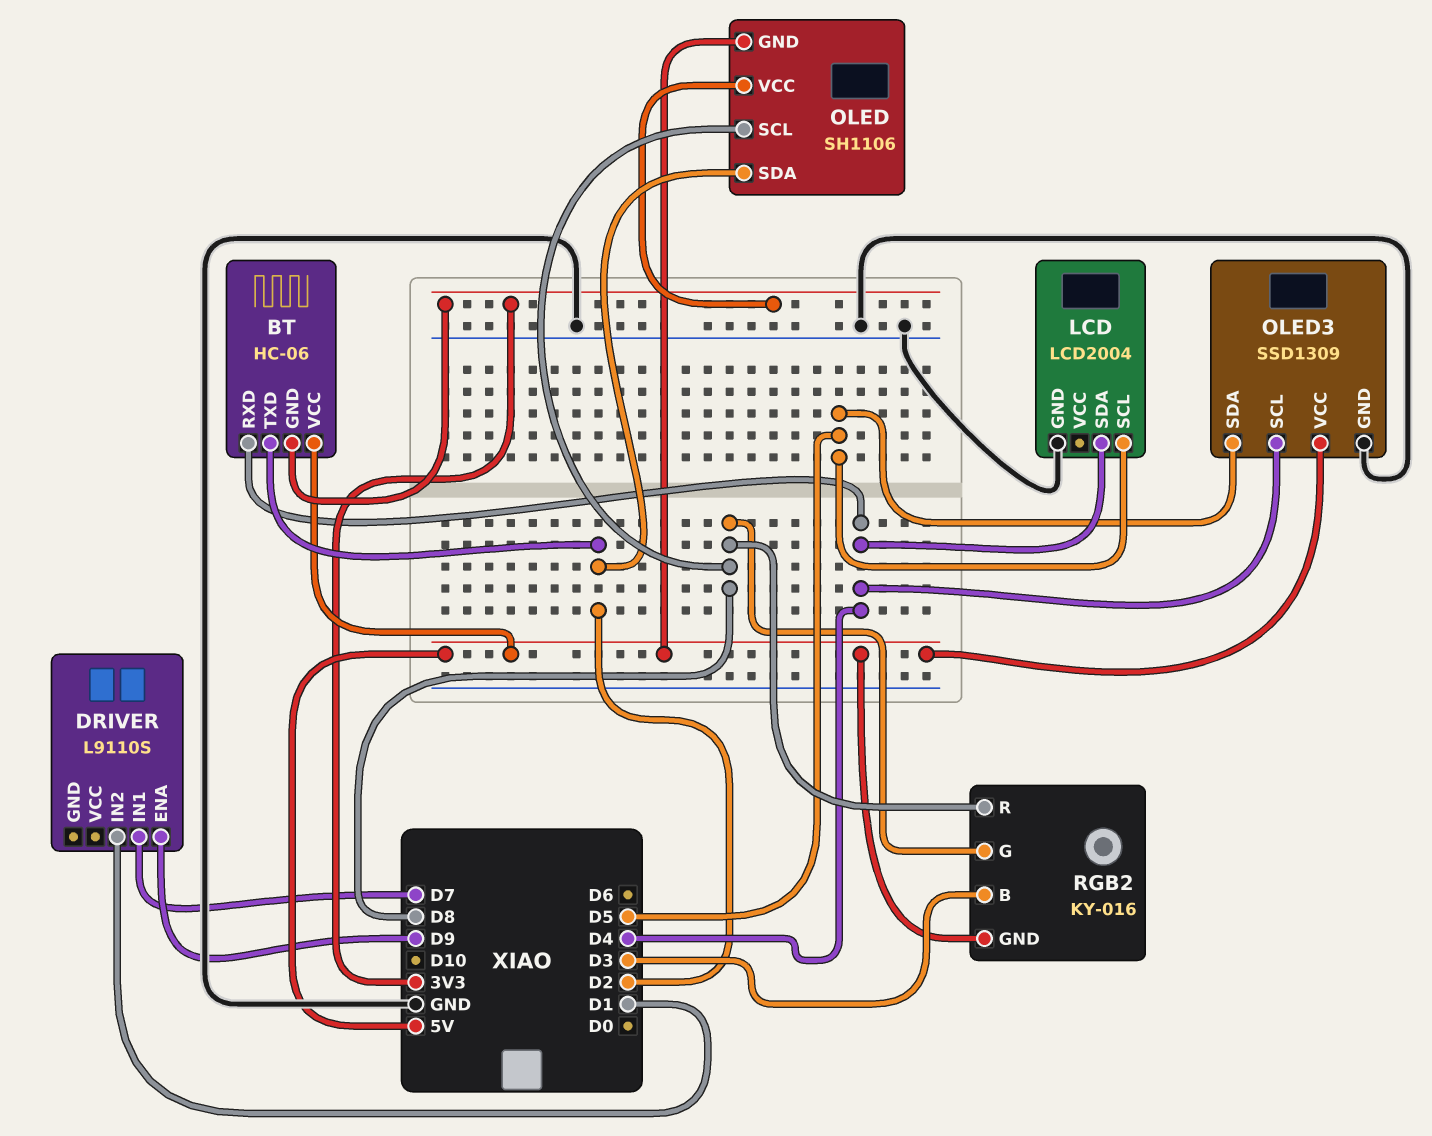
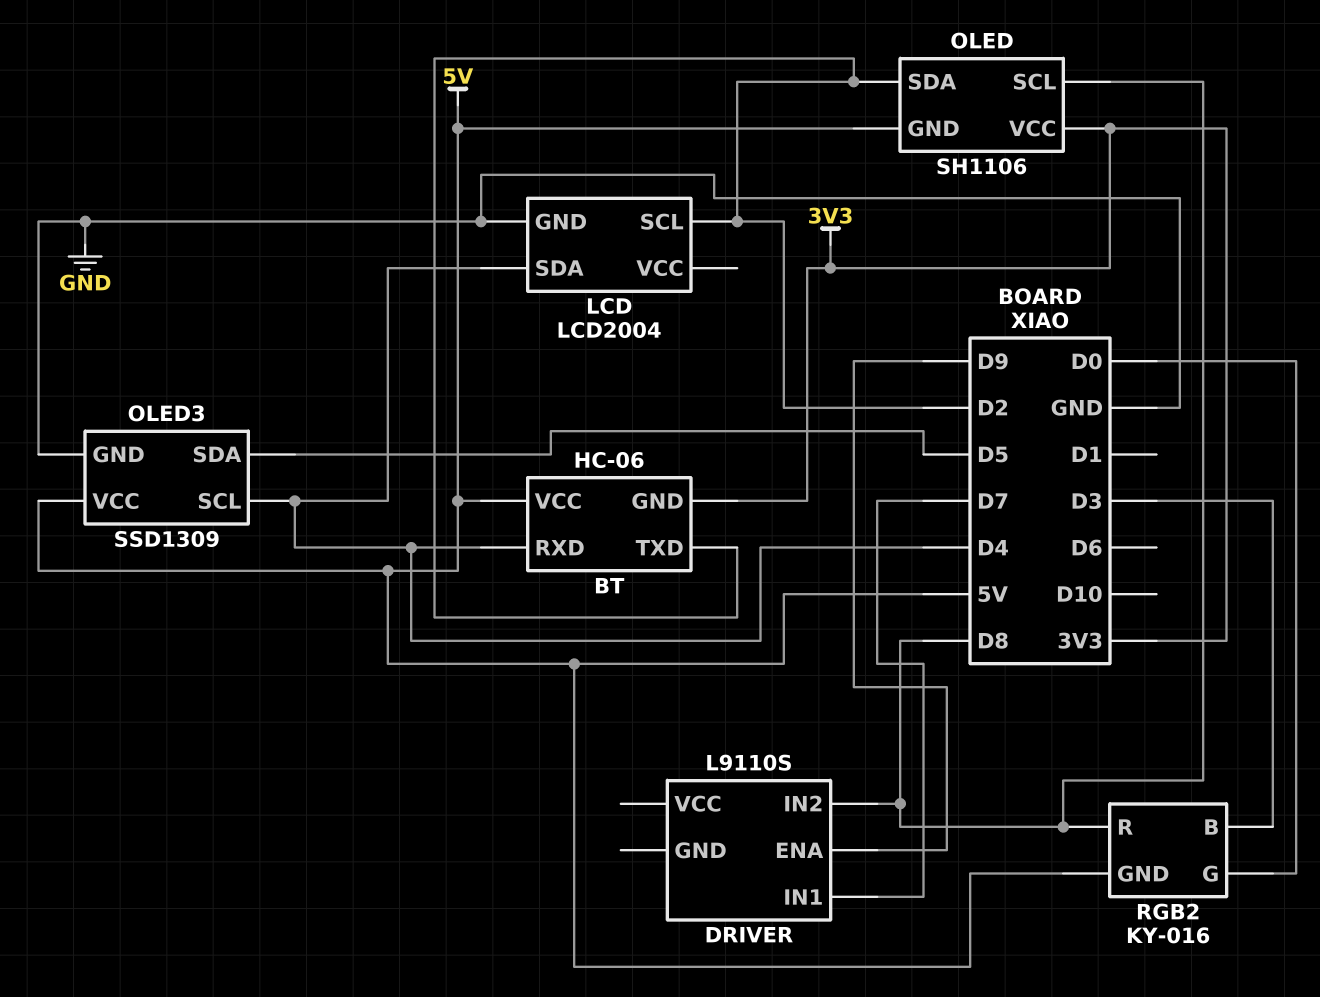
DRIVER pin IN2: D1 -> D8
LCD pin SCL: D5 -> D2
RGB2 pin G: D8 -> D0

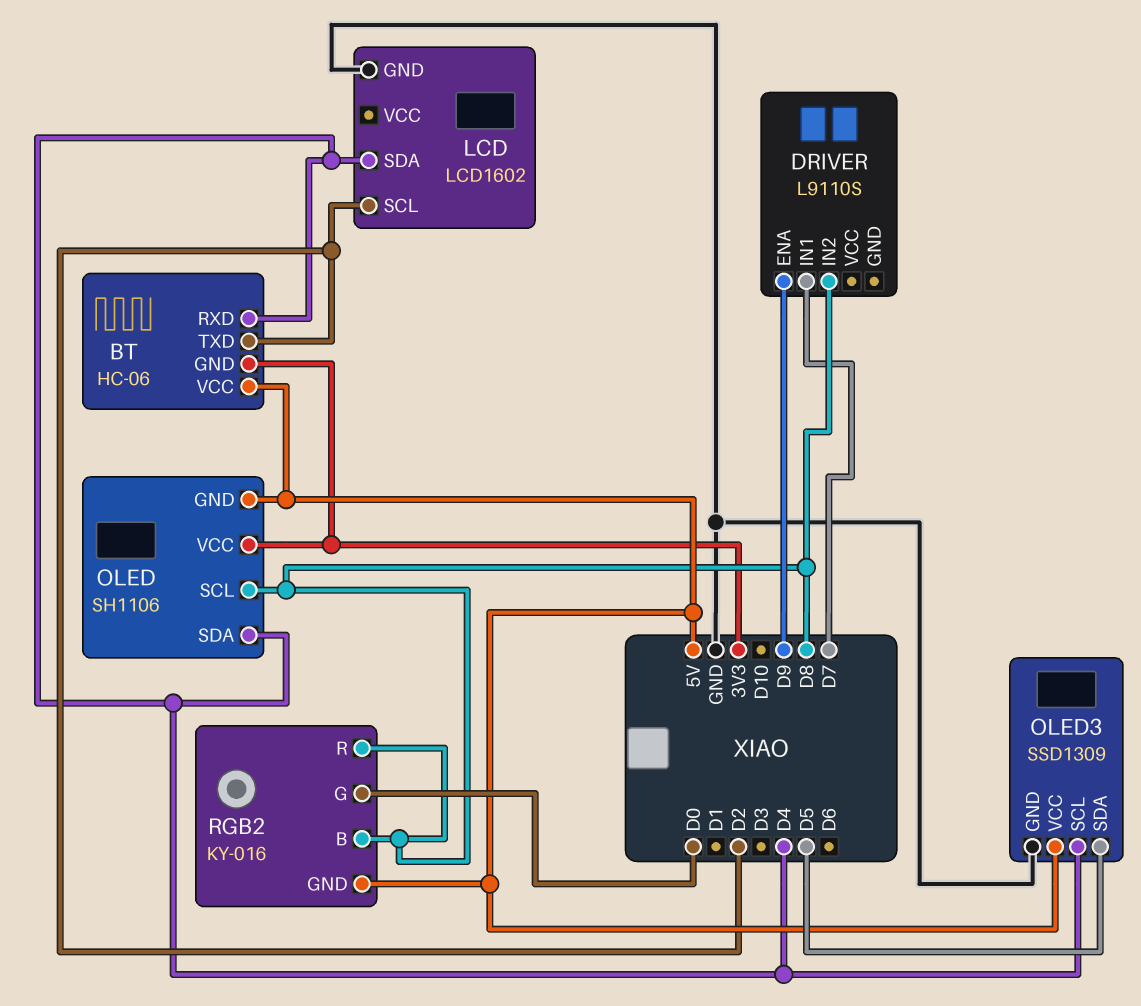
LCD: LCD2004 -> LCD1602
OLED pin SDA: D2 -> D4
RGB2 pin B: D3 -> D8

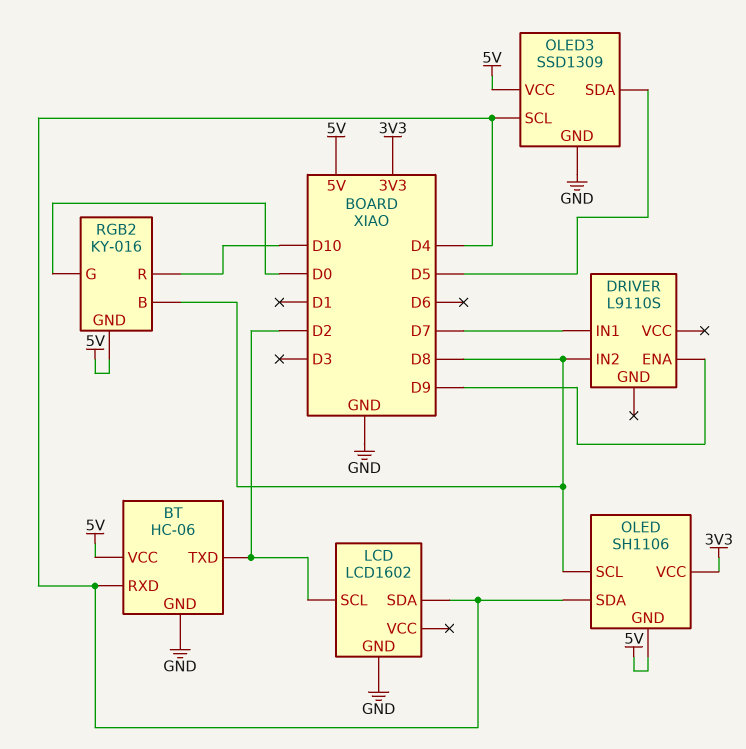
BT pin GND: 3V3 -> GND
RGB2 pin R: D8 -> D10

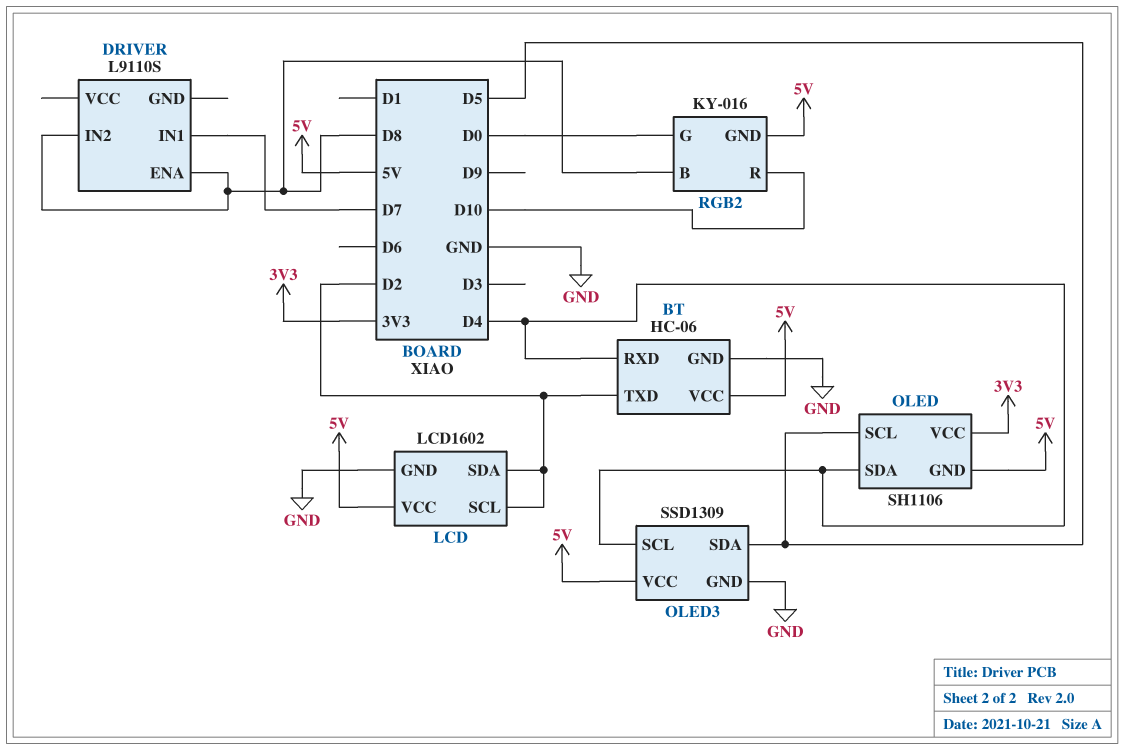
DRIVER pin ENA: D9 -> D8
LCD pin SDA: D4 -> D2
LCD pin VCC: none -> 5V
OLED pin SCL: D8 -> D5

